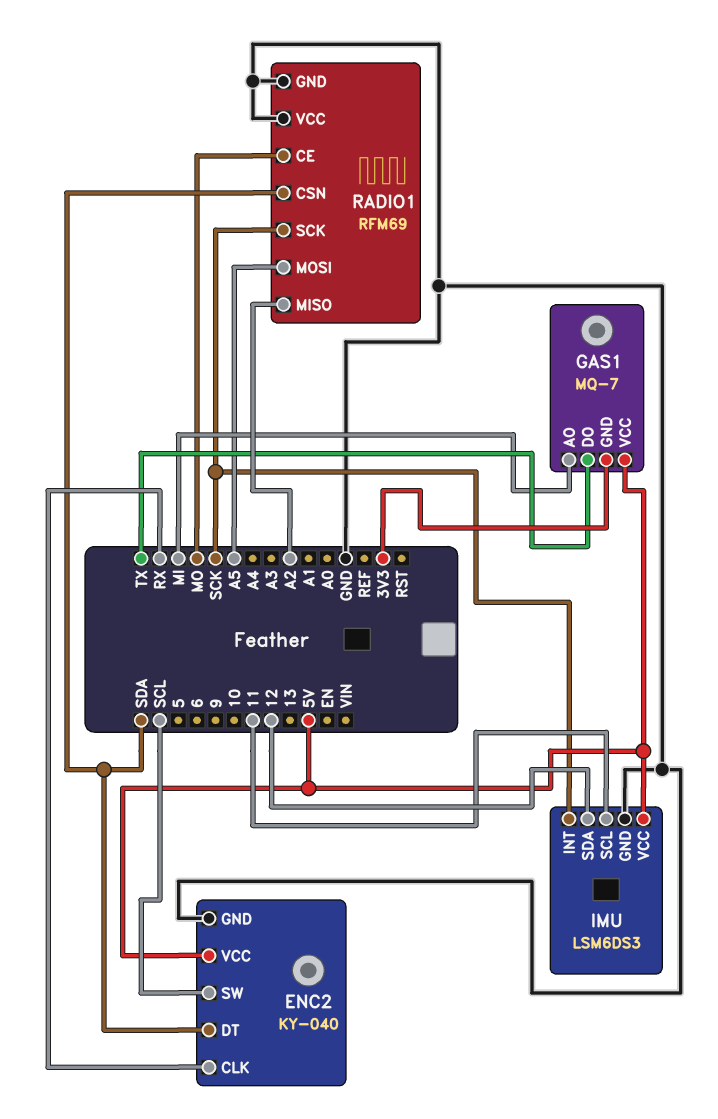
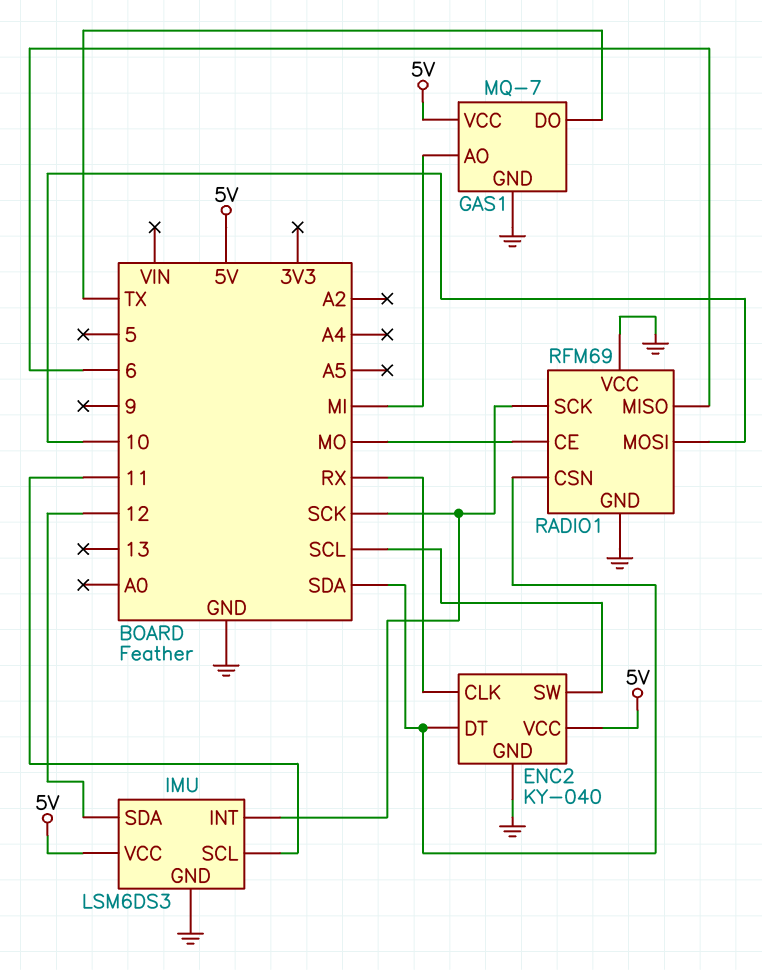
GAS1 pin GND: 3V3 -> GND
RADIO1 pin MISO: A2 -> 6
RADIO1 pin MOSI: A5 -> 10

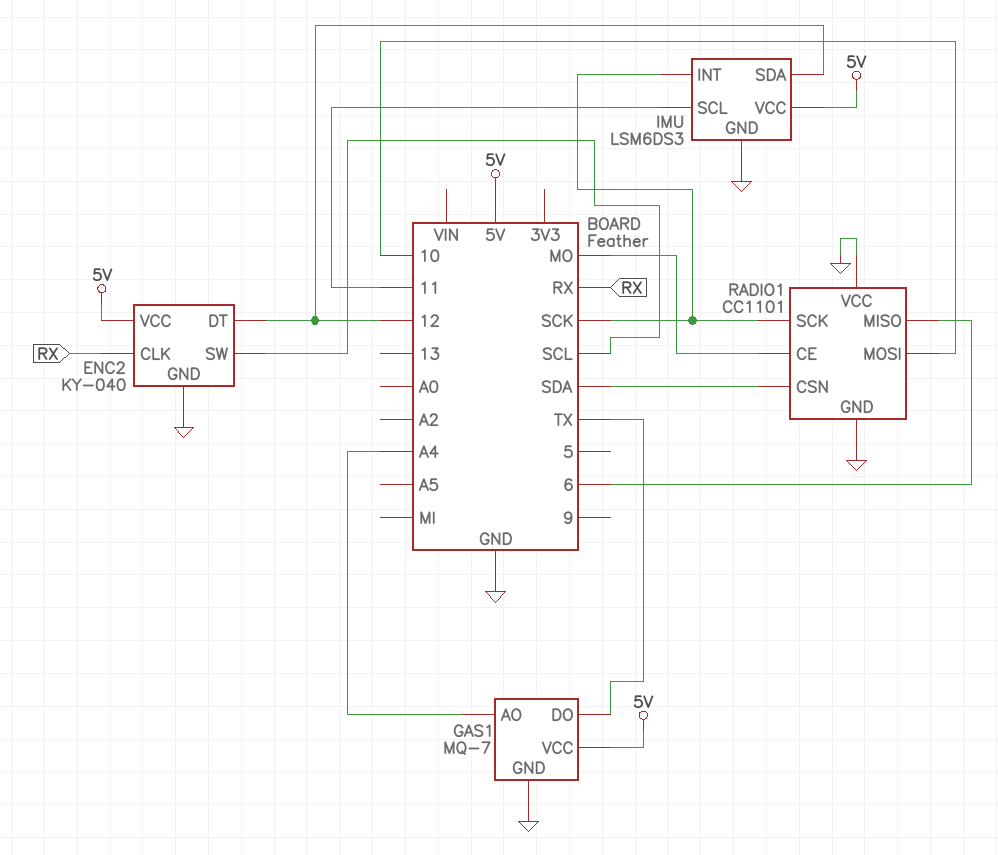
ENC2 pin DT: SDA -> 12
GAS1 pin AO: MI -> A4
RADIO1: RFM69 -> CC1101

